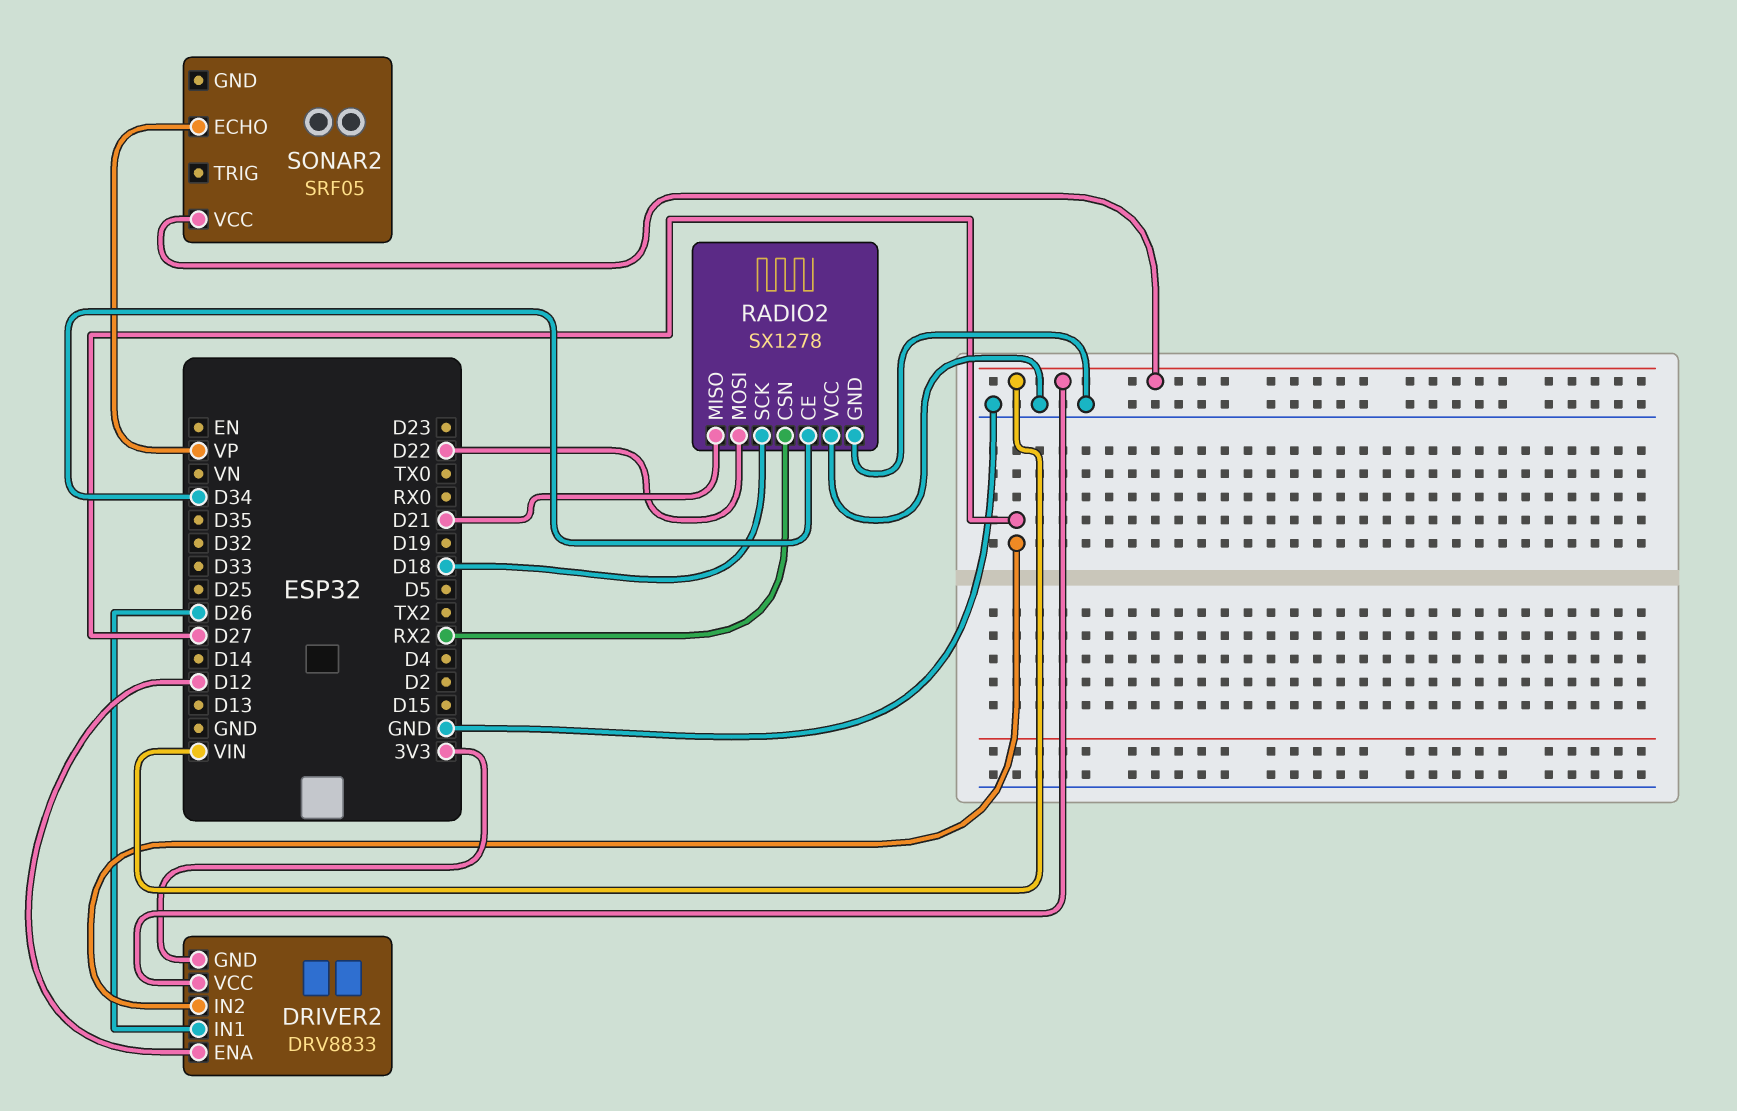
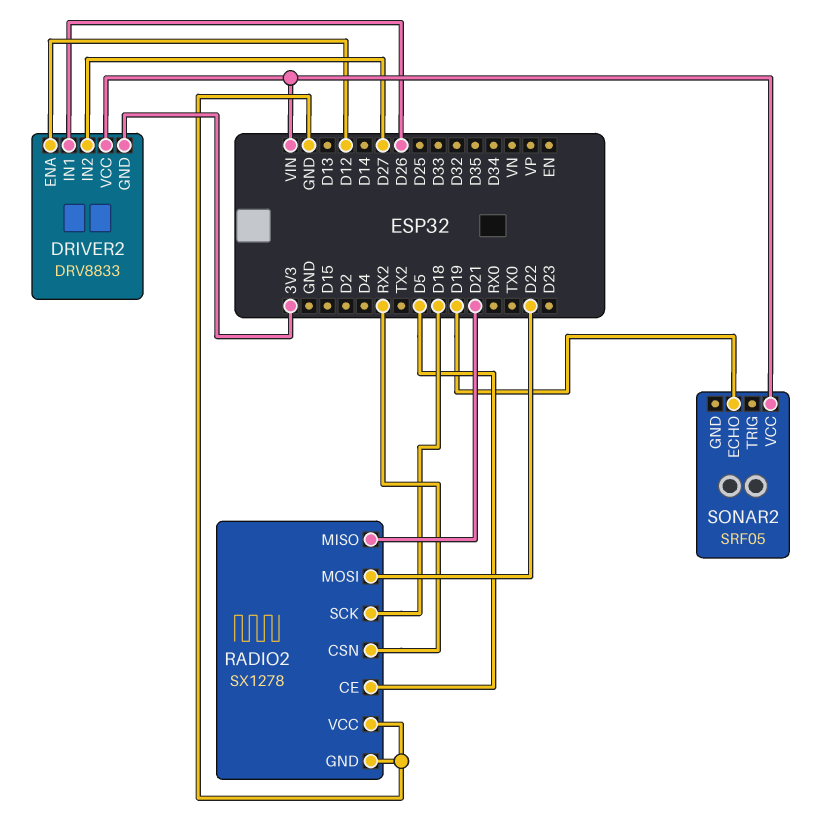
RADIO2 pin CE: D34 -> D5
SONAR2 pin ECHO: VP -> D19

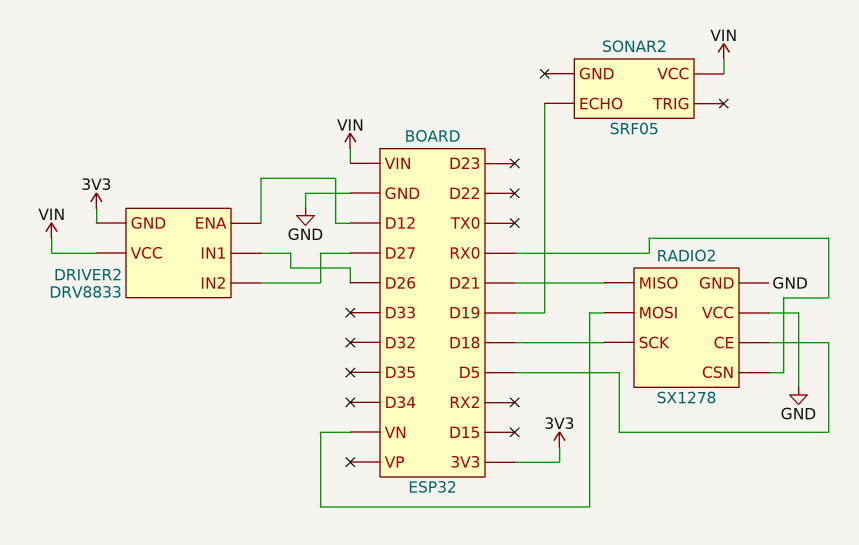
RADIO2 pin CSN: RX2 -> RX0
RADIO2 pin MOSI: D22 -> VN

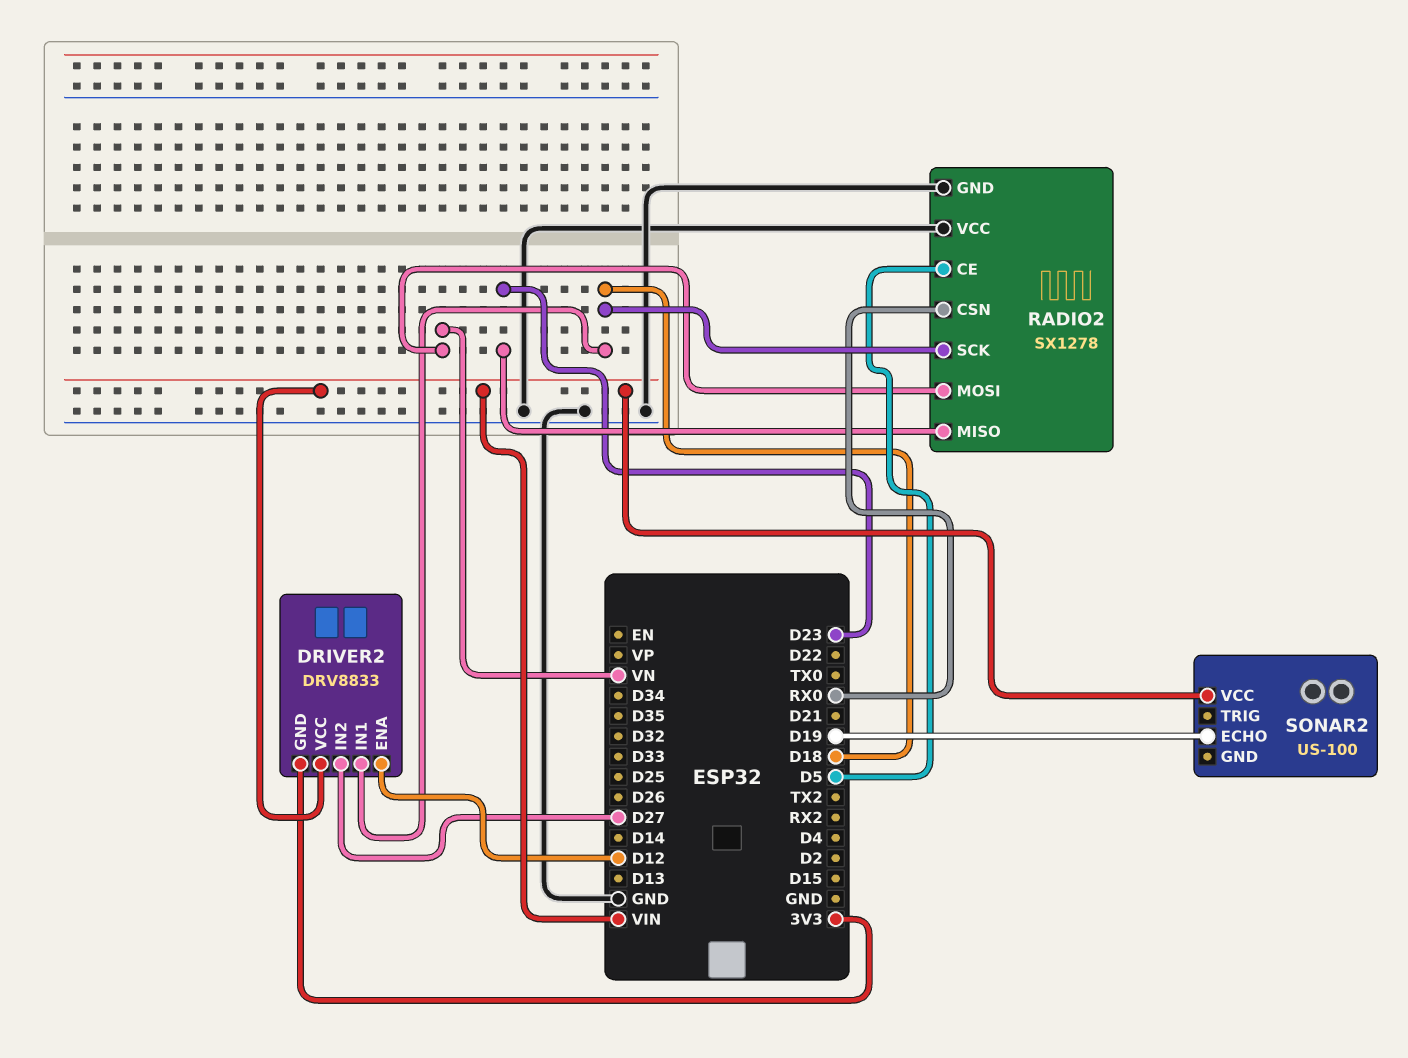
DRIVER2 pin IN1: D26 -> D18
RADIO2 pin MISO: D21 -> D23
SONAR2: SRF05 -> US-100

